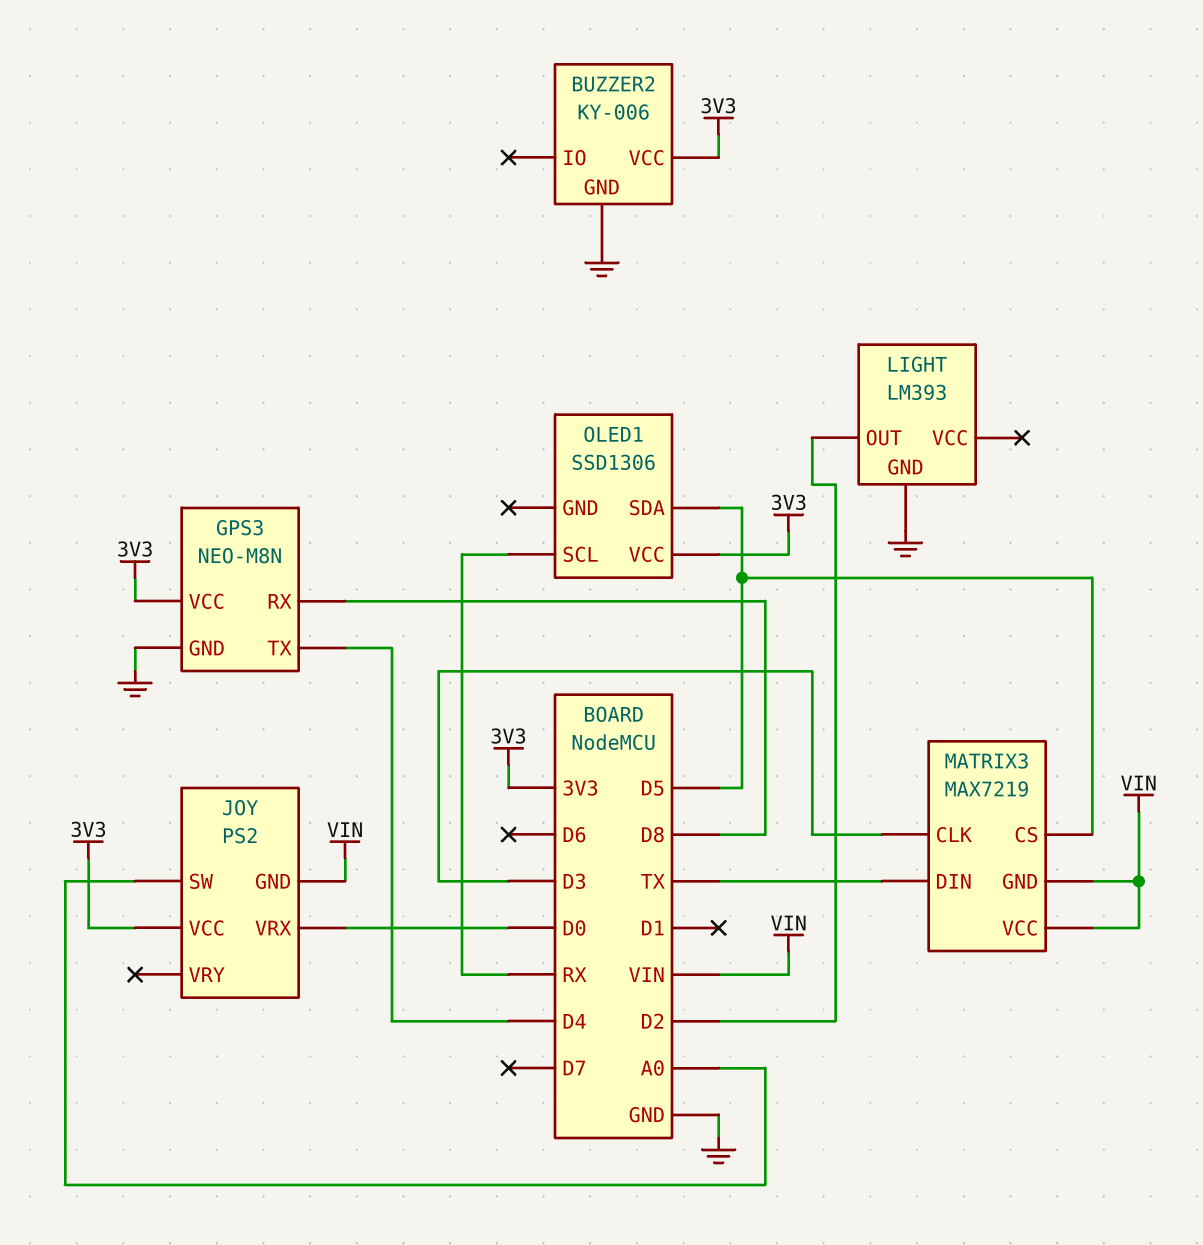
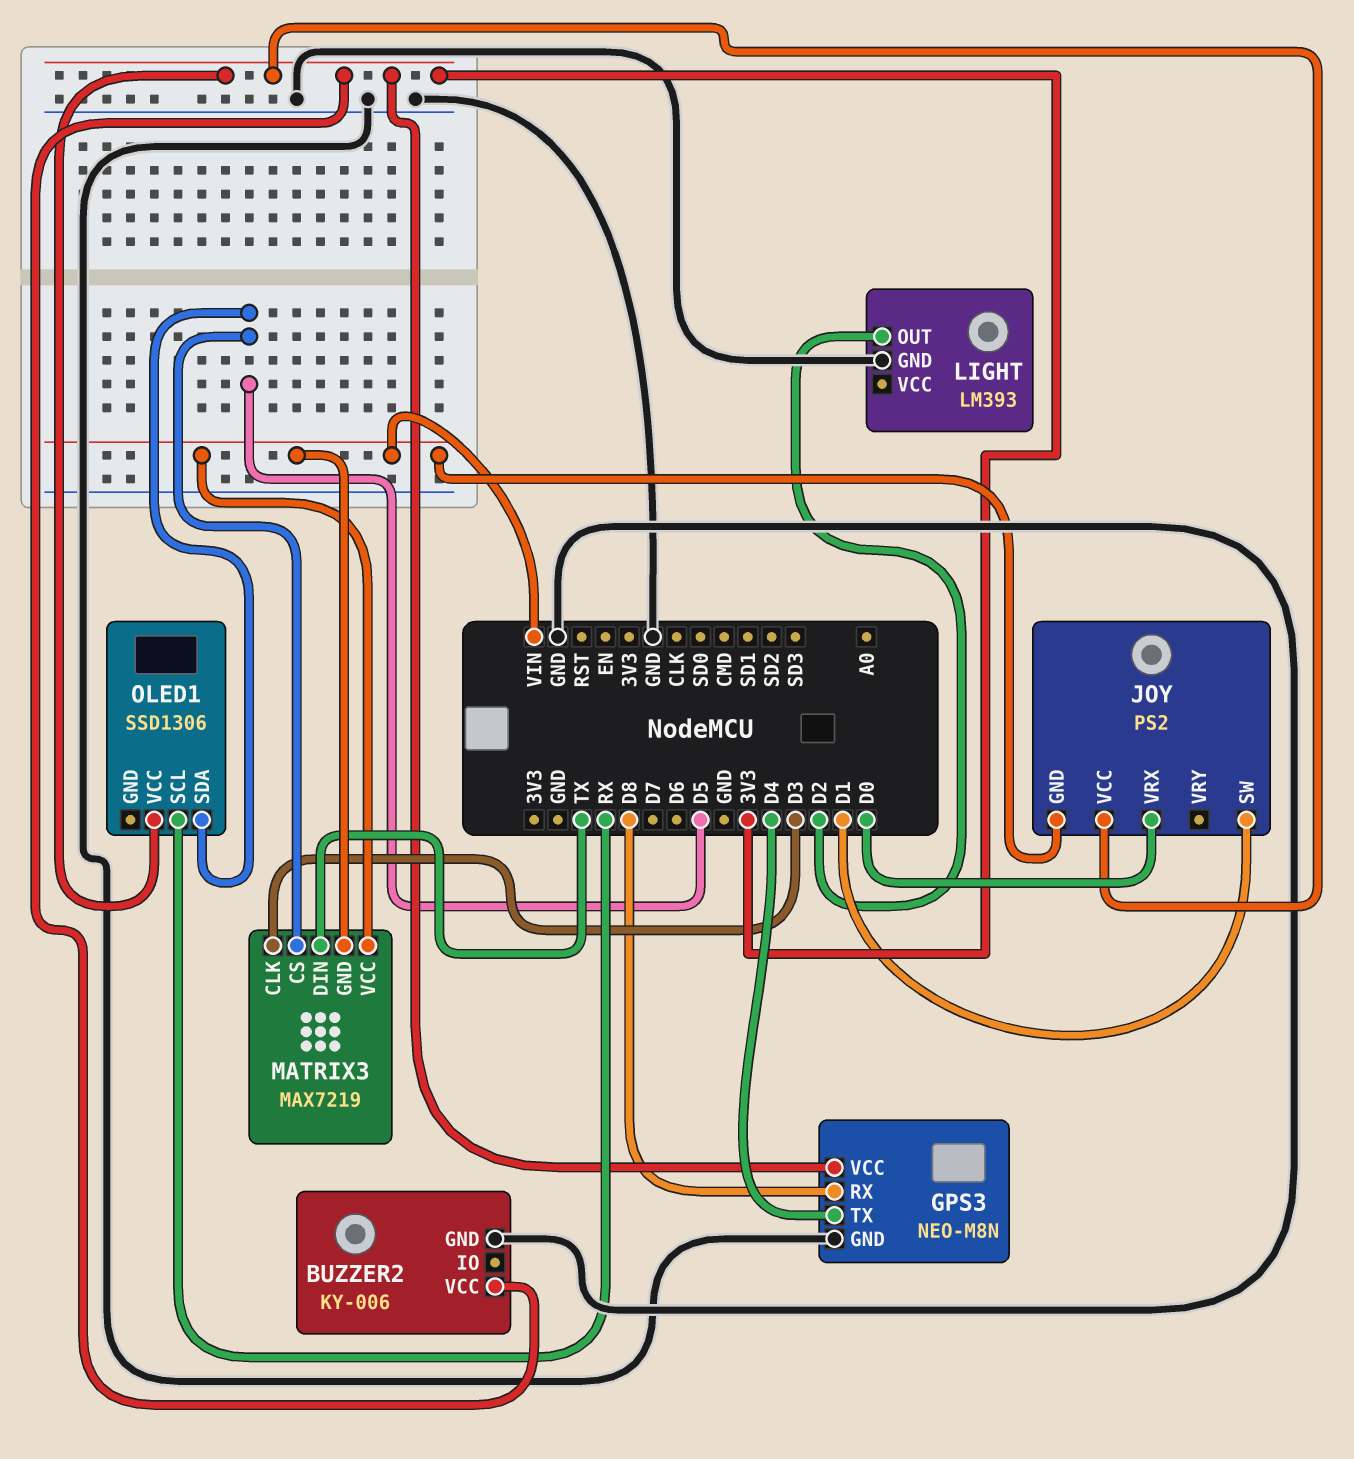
JOY pin SW: A0 -> D1

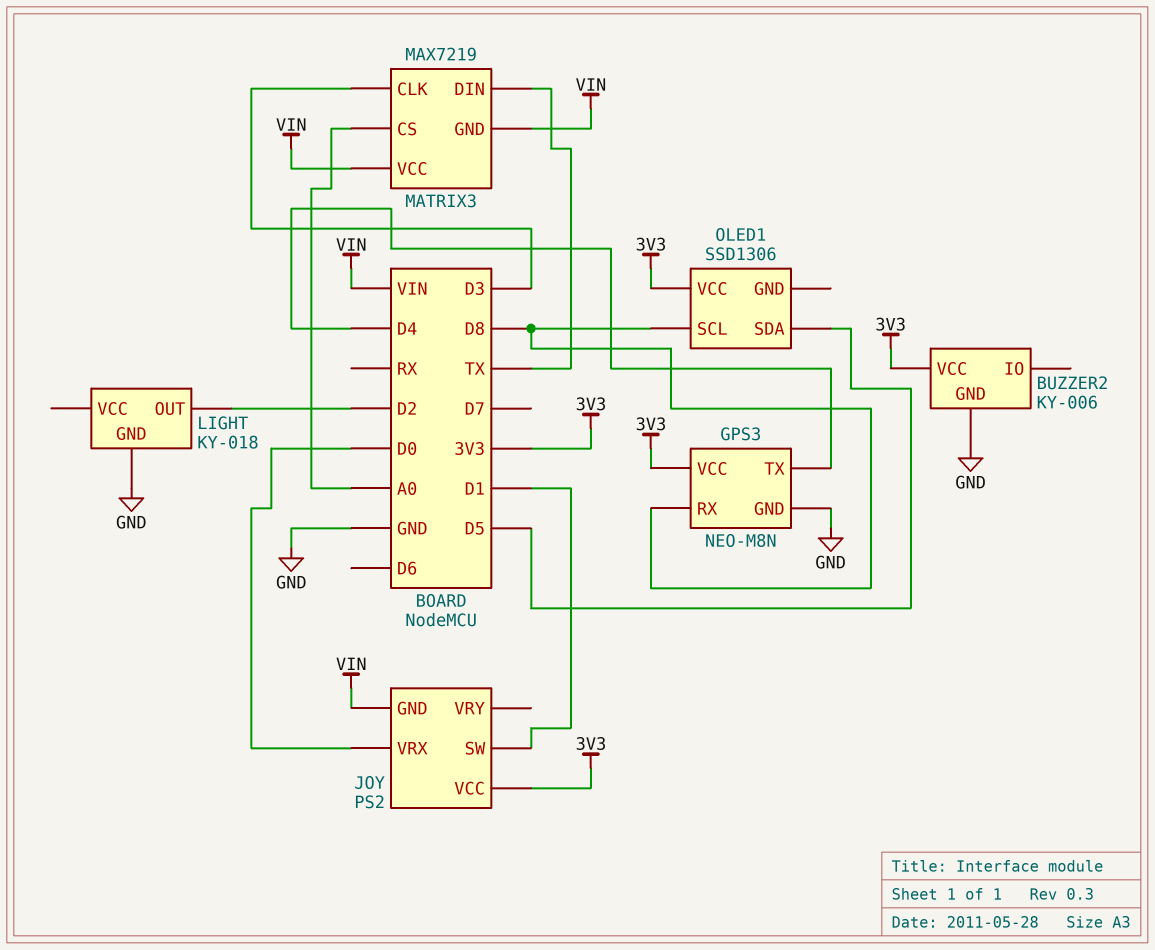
LIGHT: LM393 -> KY-018
MATRIX3 pin CS: D5 -> A0
OLED1 pin SCL: RX -> D8

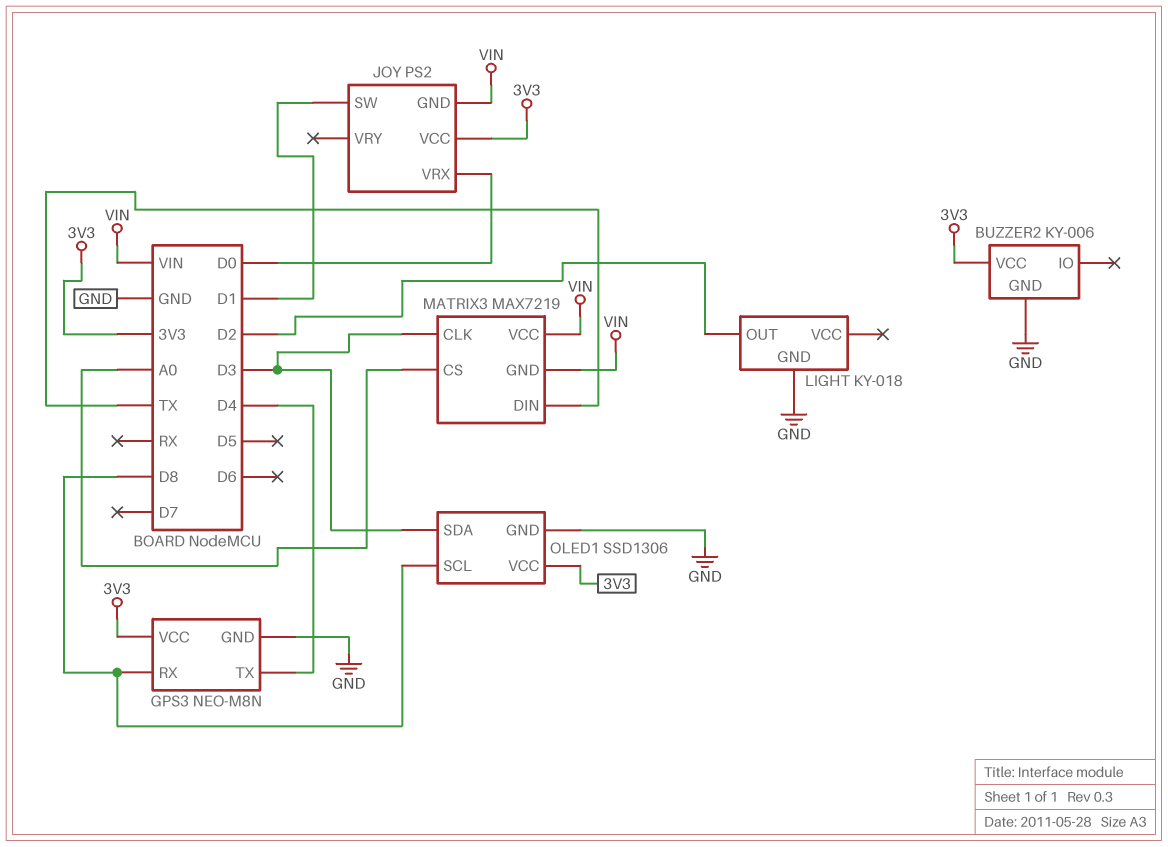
OLED1 pin GND: none -> GND
OLED1 pin SDA: D5 -> D3

